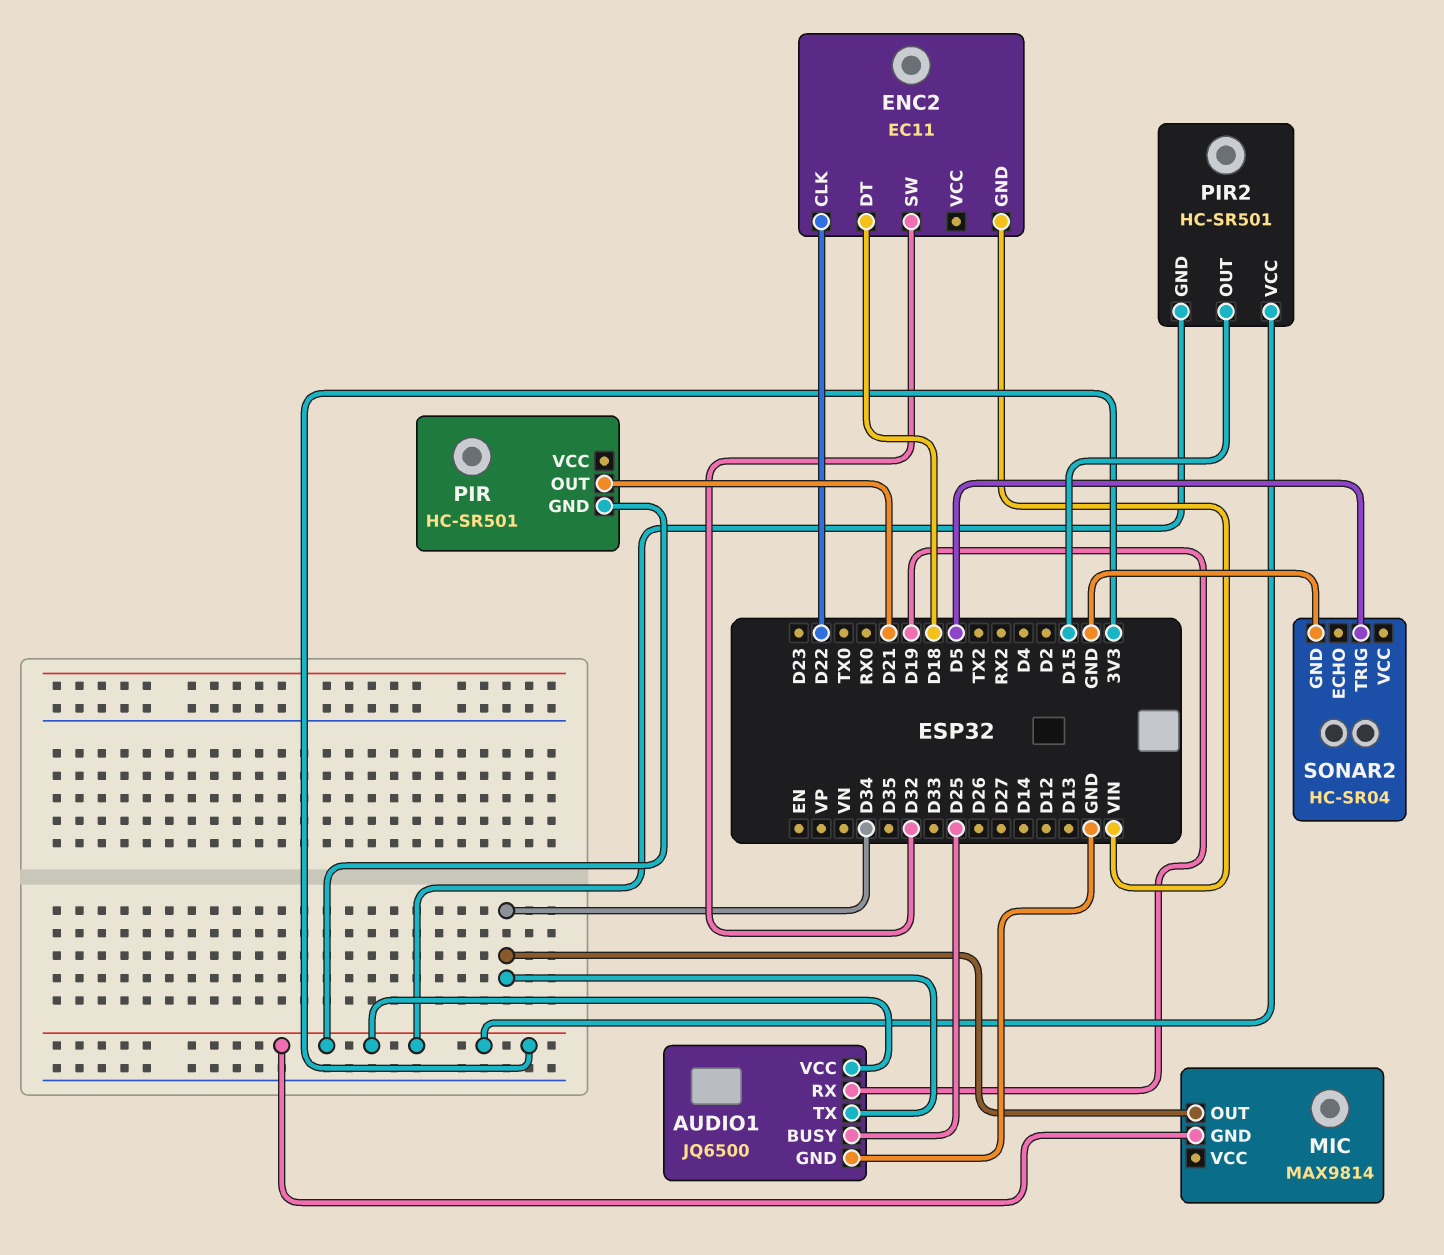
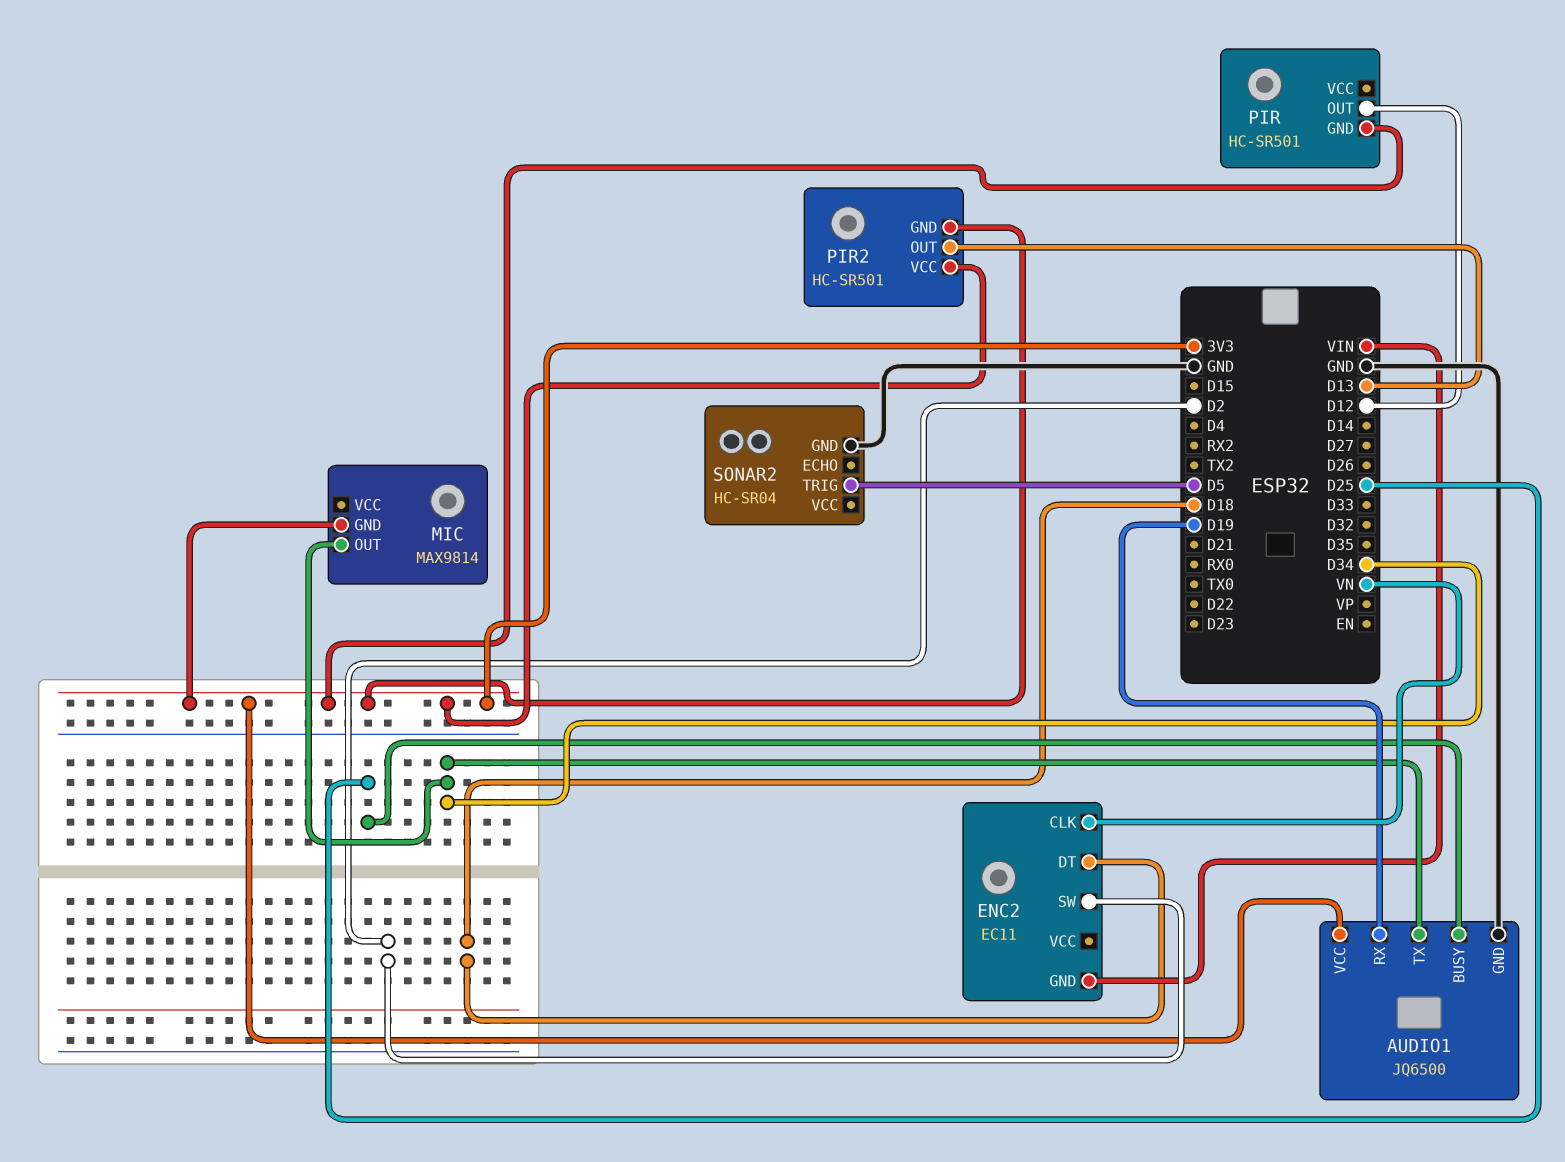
ENC2 pin CLK: D22 -> VN
ENC2 pin SW: D32 -> D2
PIR pin OUT: D21 -> D12
PIR2 pin OUT: D15 -> D13

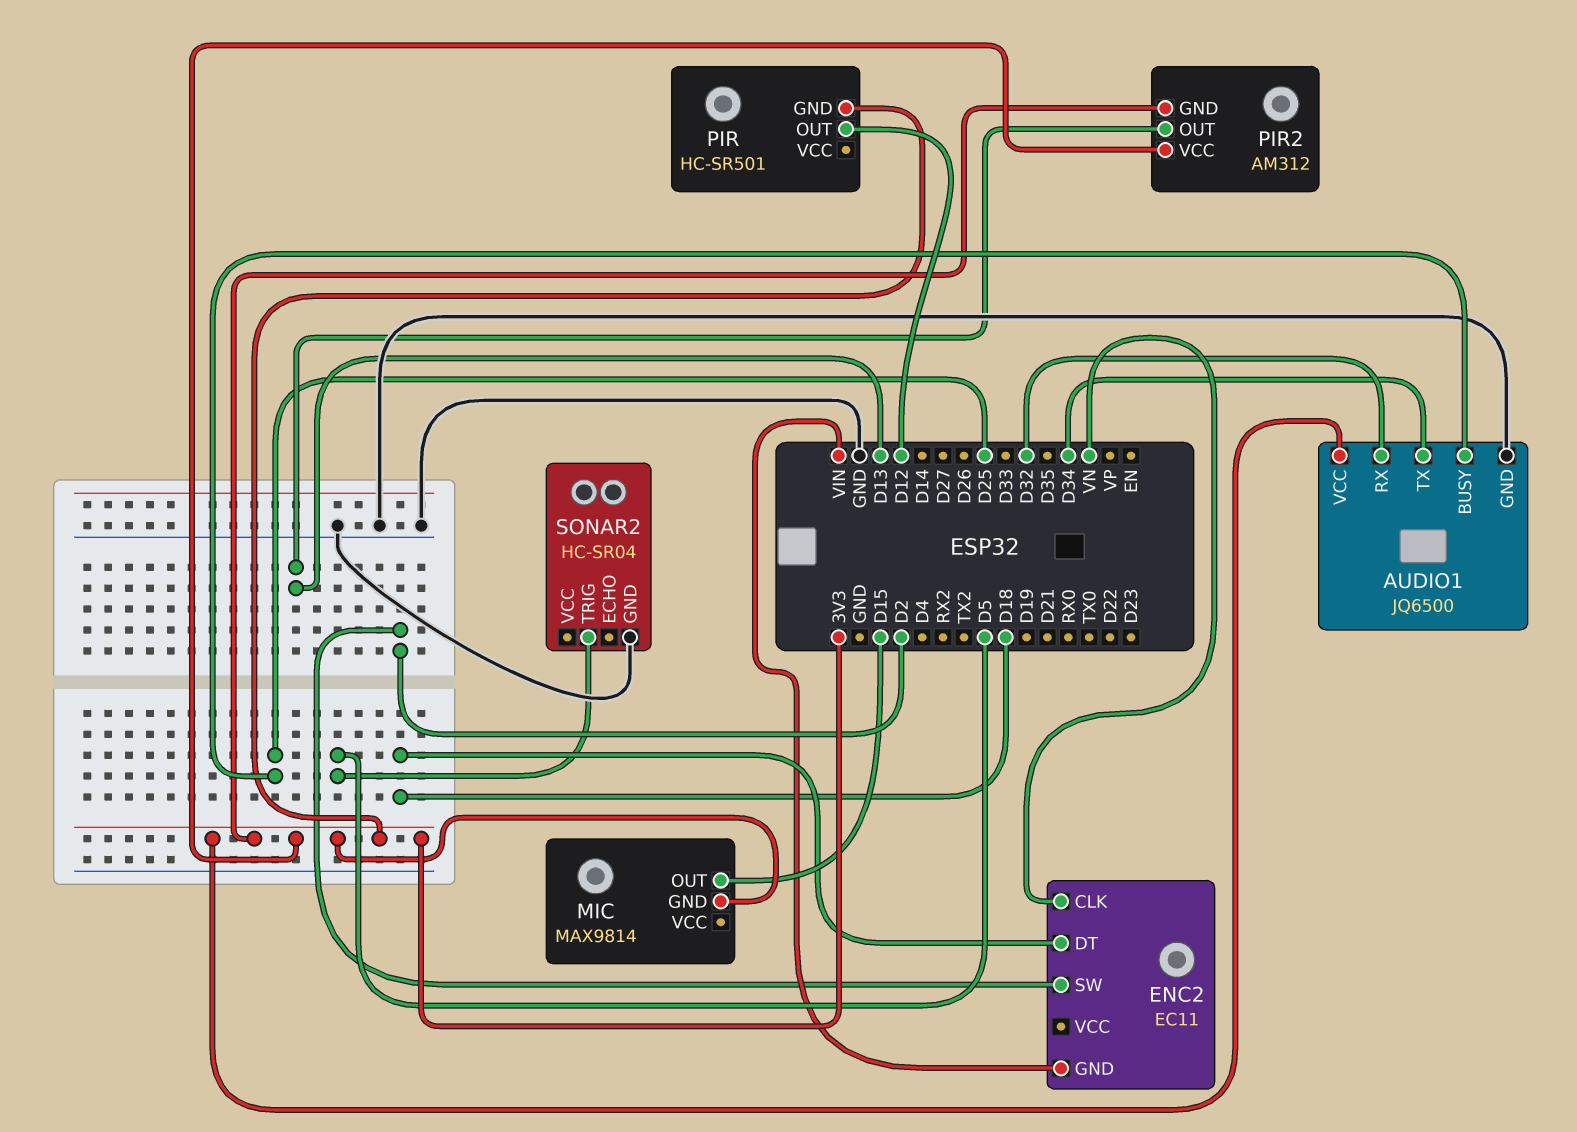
AUDIO1 pin RX: D19 -> D32
MIC pin OUT: D34 -> D15
PIR2: HC-SR501 -> AM312

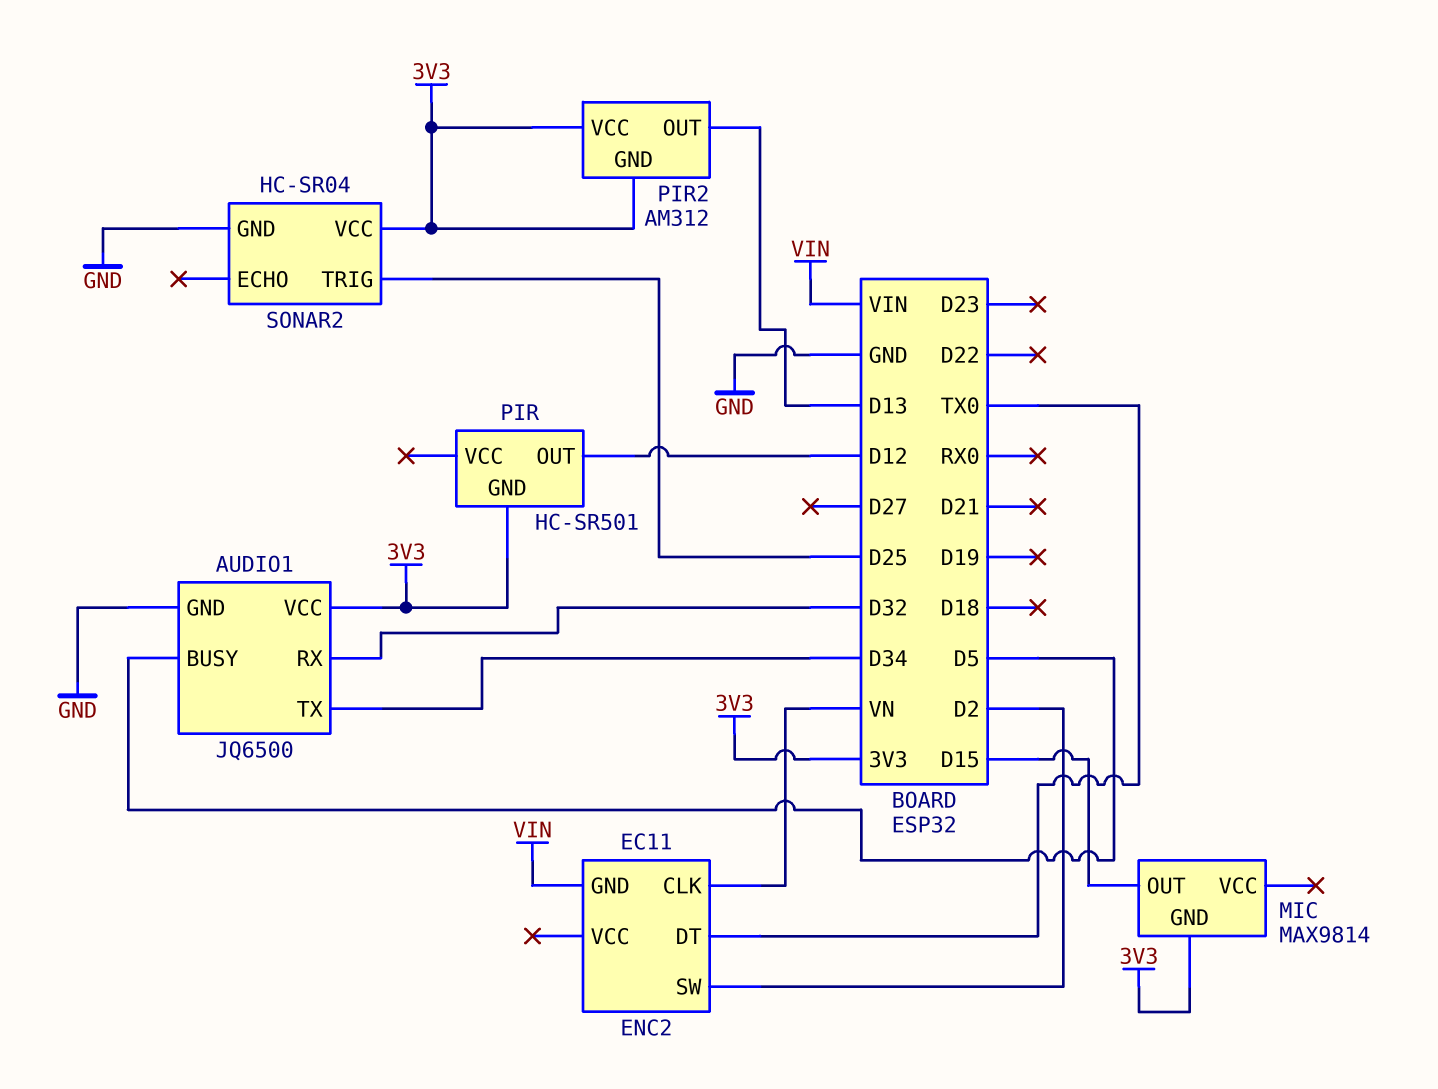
AUDIO1 pin BUSY: D25 -> D5
ENC2 pin DT: D18 -> TX0
SONAR2 pin TRIG: D5 -> D25
SONAR2 pin VCC: none -> 3V3

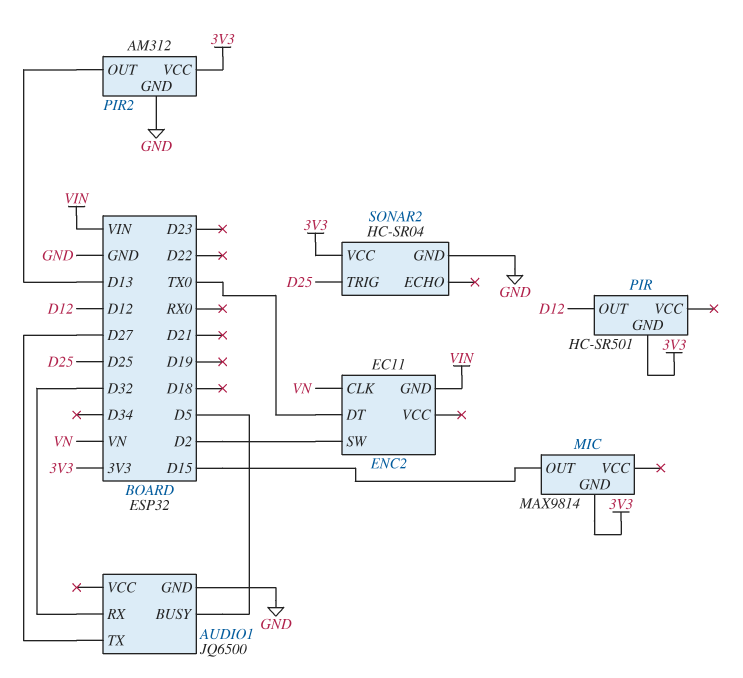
AUDIO1 pin TX: D34 -> D27
AUDIO1 pin VCC: 3V3 -> none
PIR2 pin GND: 3V3 -> GND

